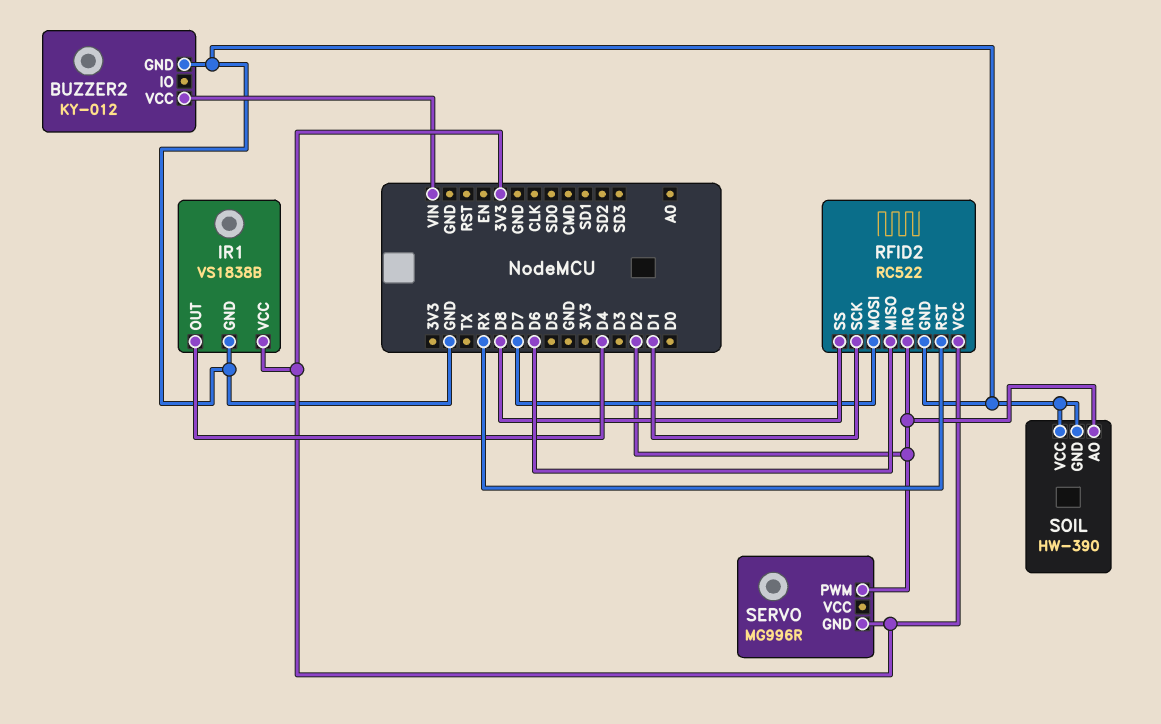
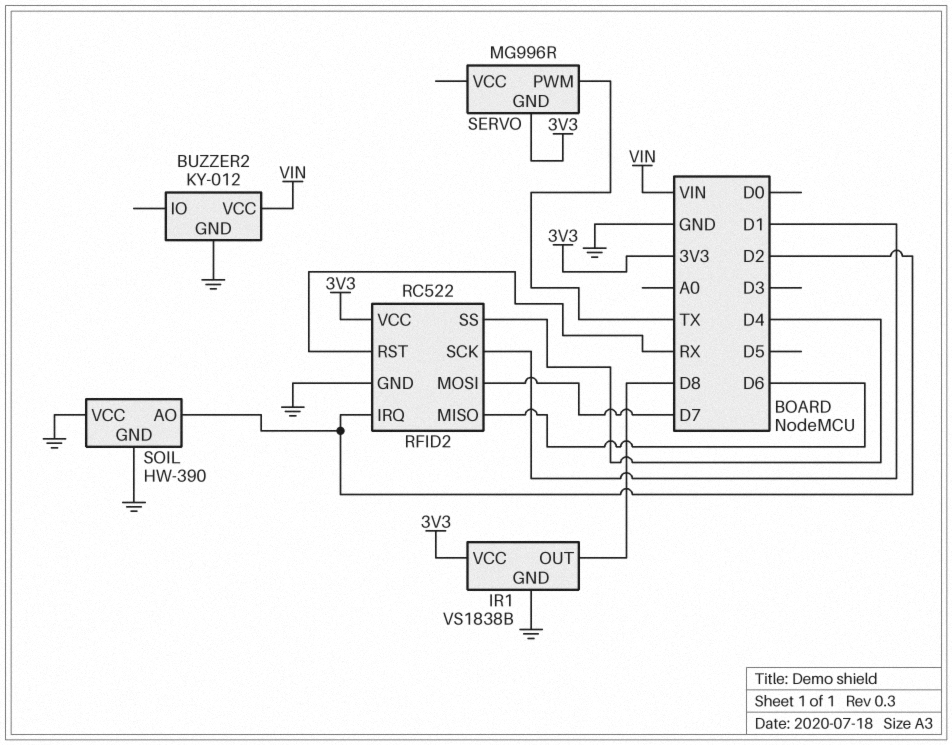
IR1 pin OUT: D4 -> D8
RFID2 pin SS: D8 -> D4
SERVO pin PWM: D2 -> TX

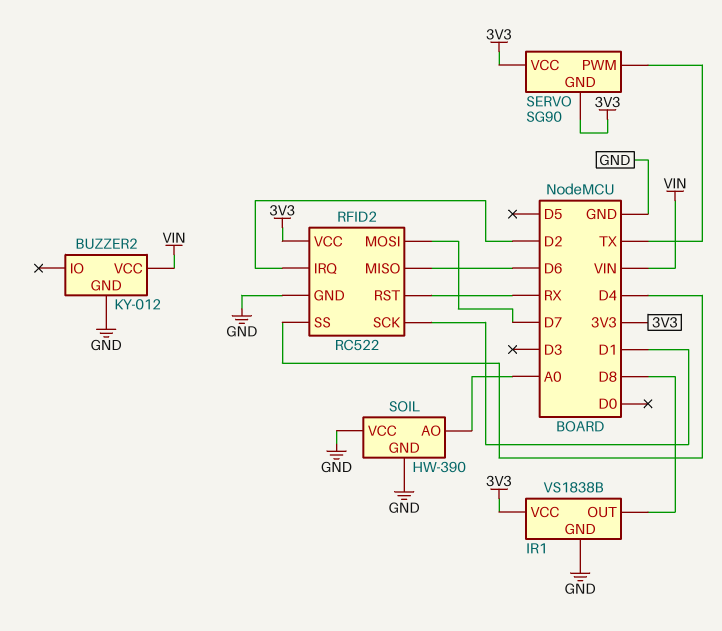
SERVO: MG996R -> SG90
SERVO pin VCC: none -> 3V3
SOIL pin AO: D2 -> A0

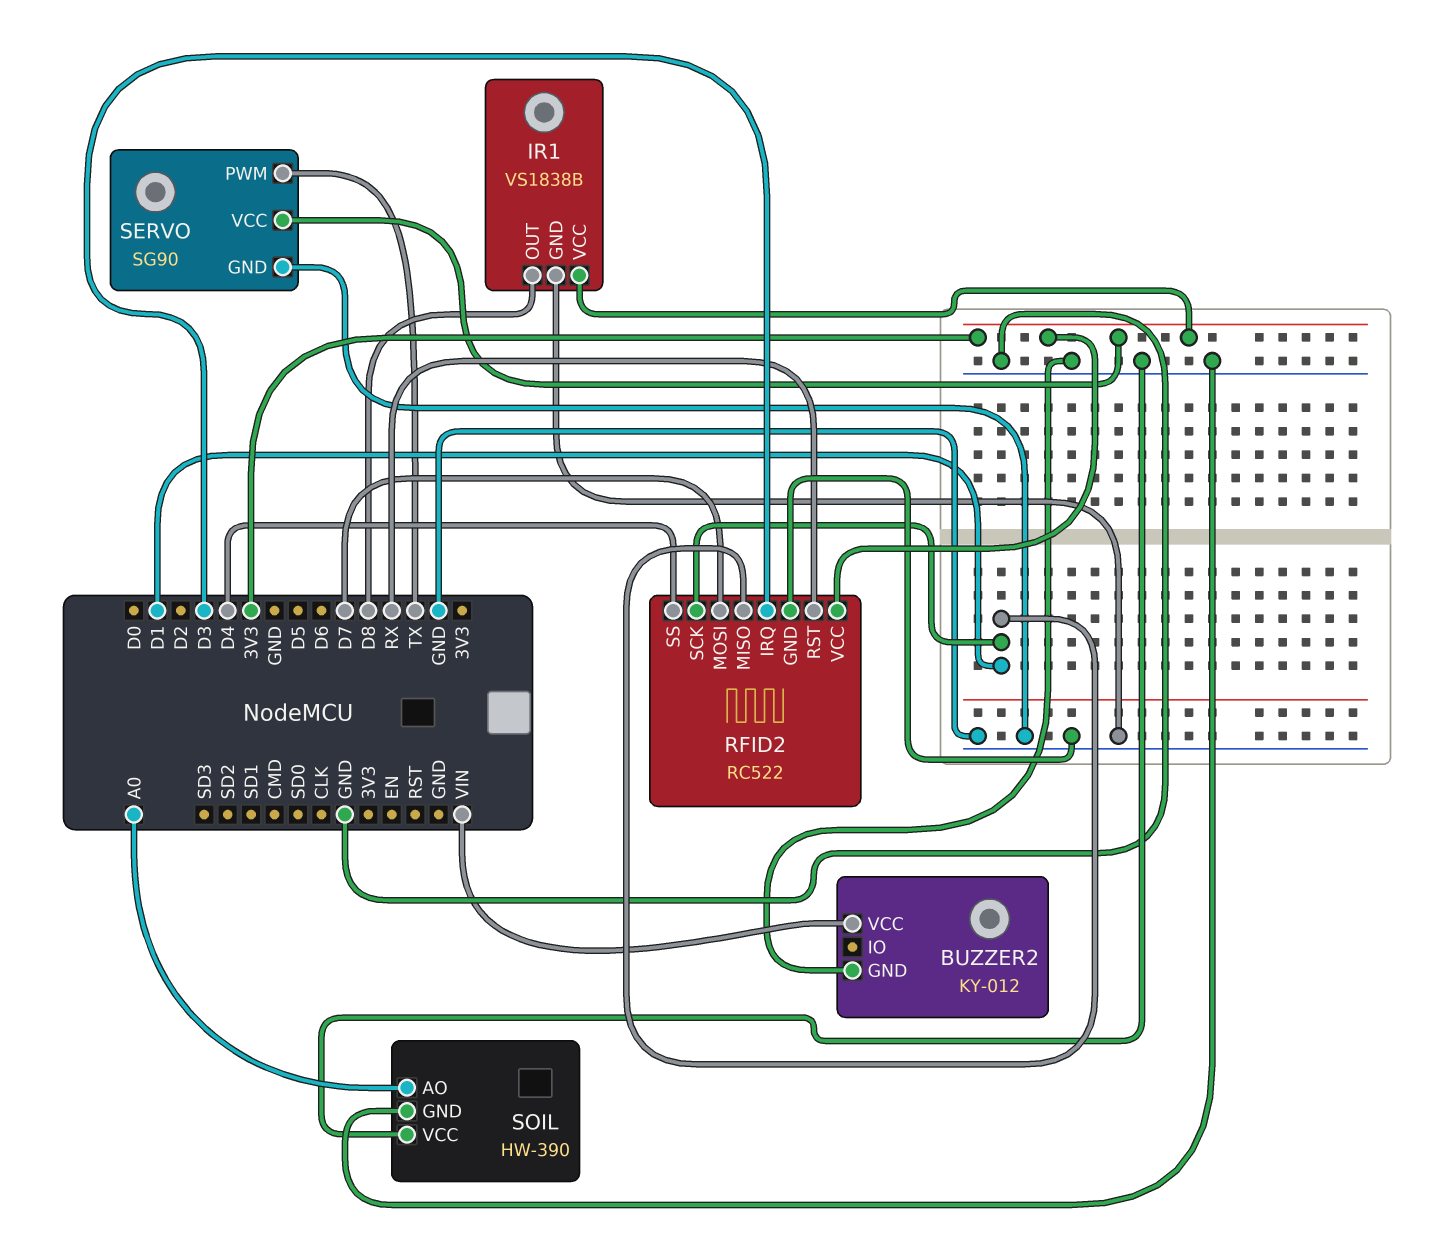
RFID2 pin IRQ: D2 -> D3
RFID2 pin MISO: D6 -> D1
SERVO pin GND: 3V3 -> GND

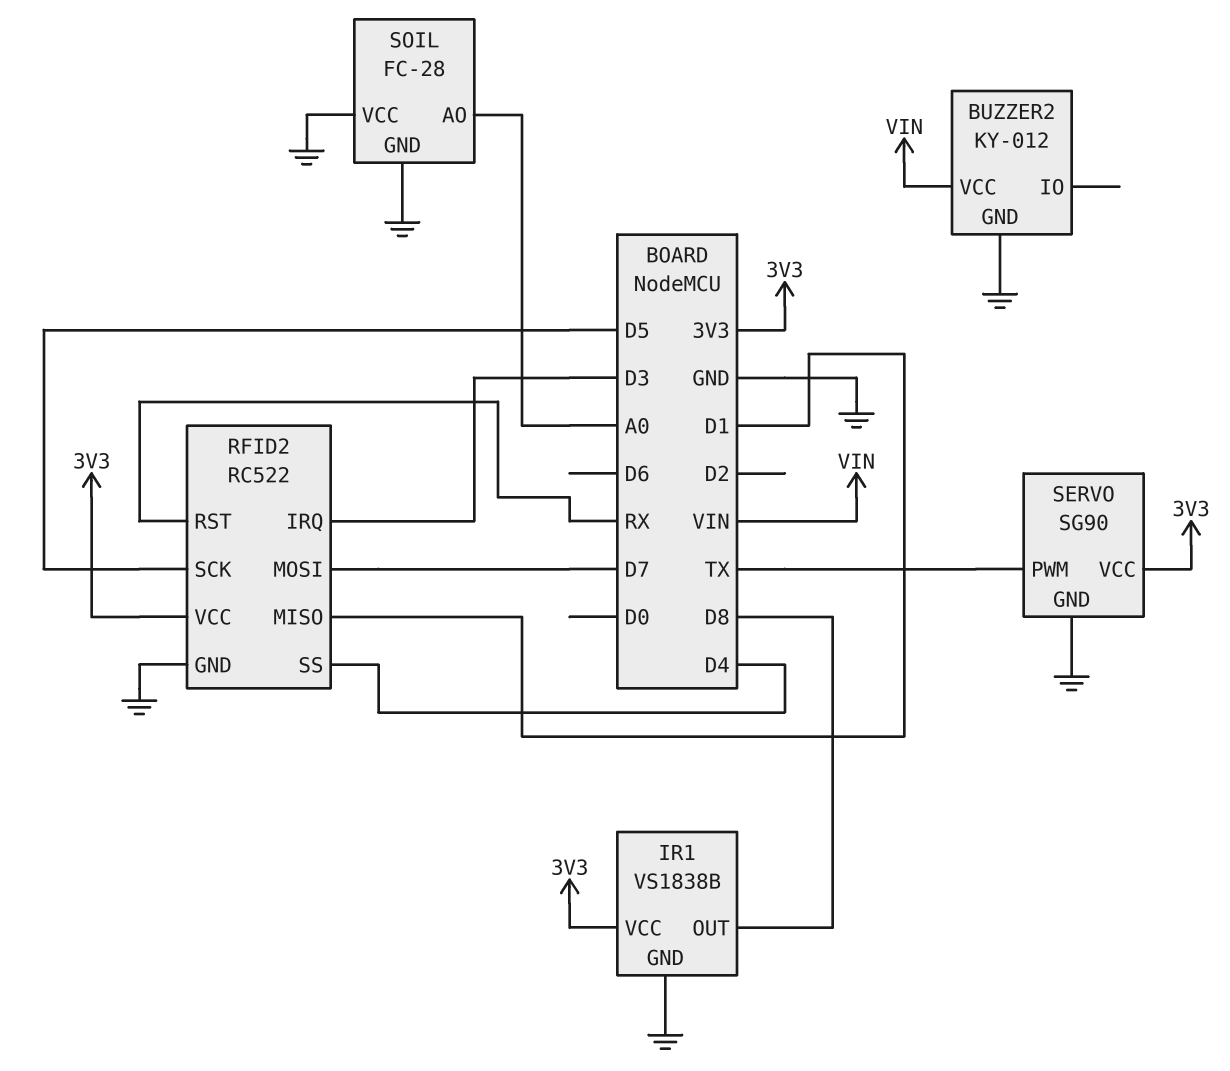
RFID2 pin SCK: D1 -> D5
SOIL: HW-390 -> FC-28

